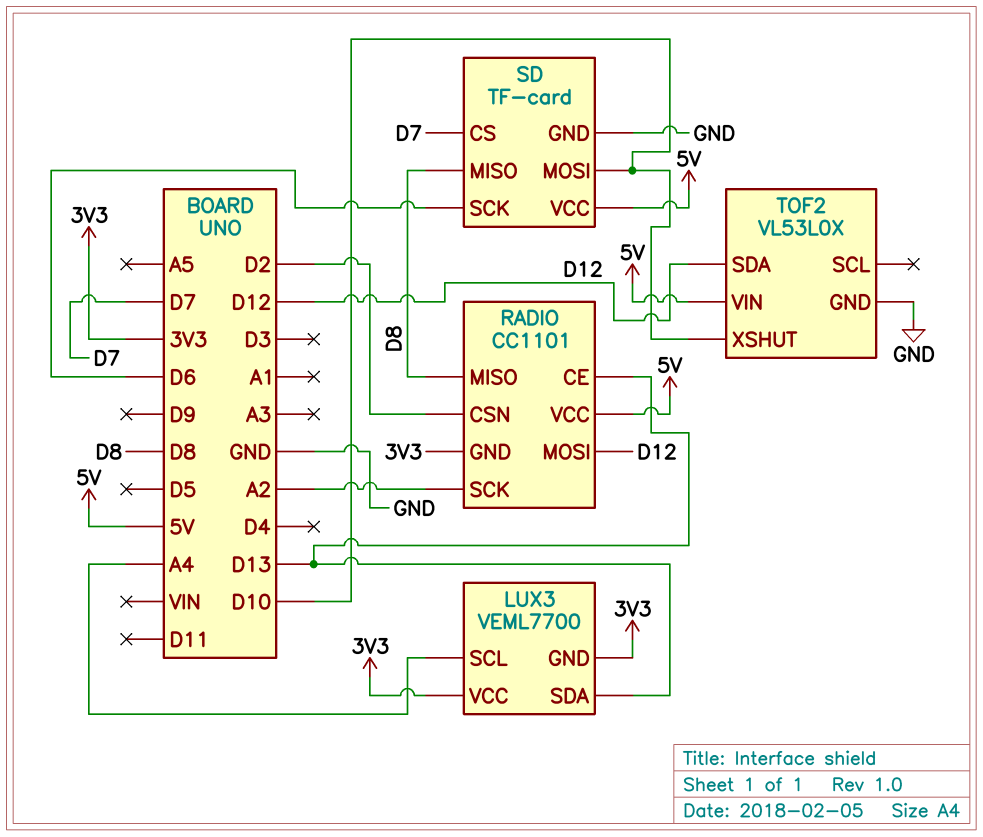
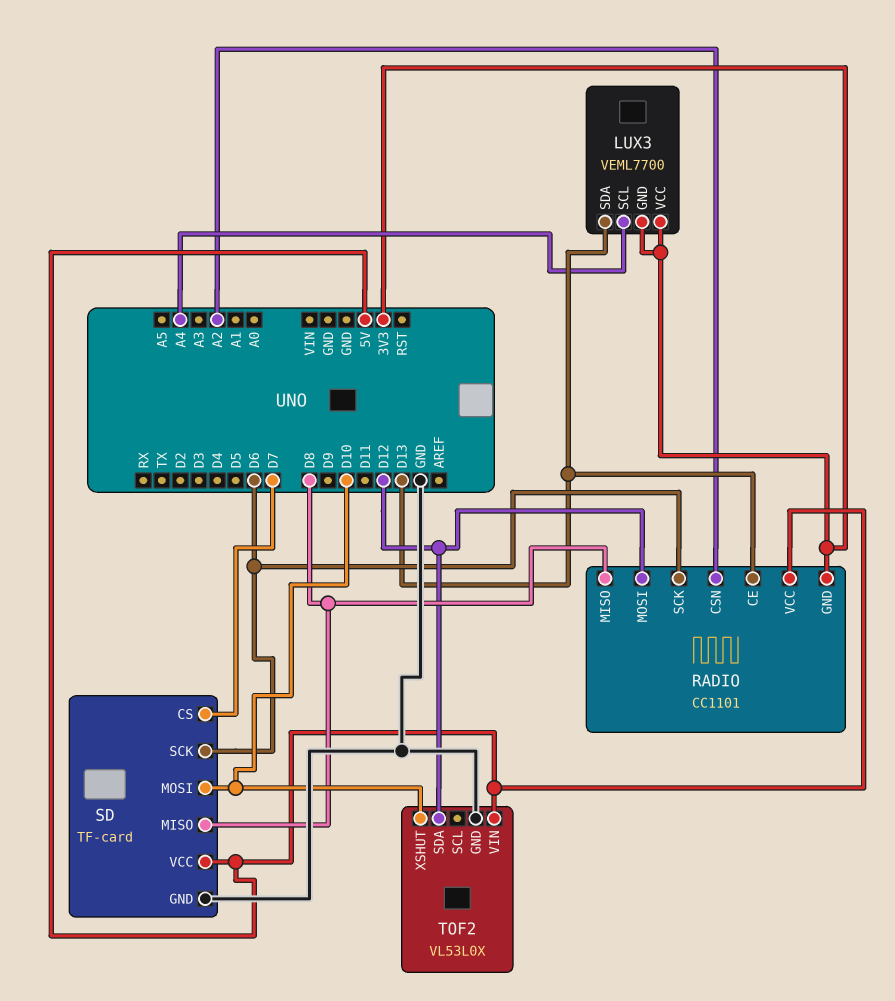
RADIO pin CSN: D2 -> A2
RADIO pin SCK: A2 -> D6

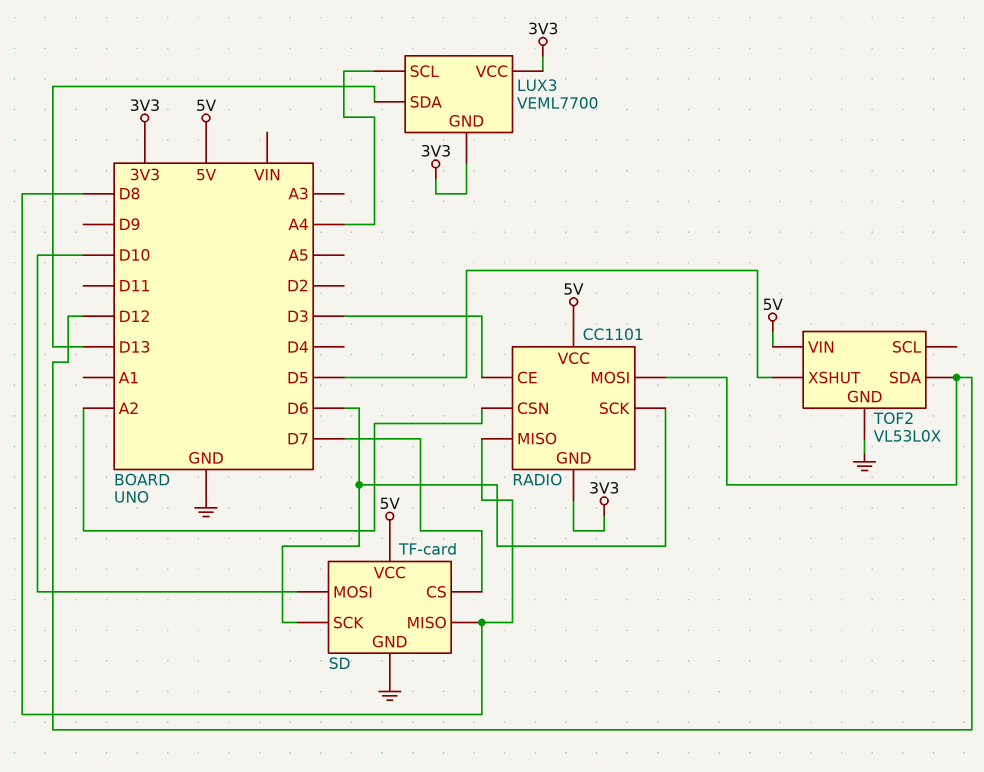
RADIO pin CE: D13 -> D3
TOF2 pin XSHUT: D10 -> D5

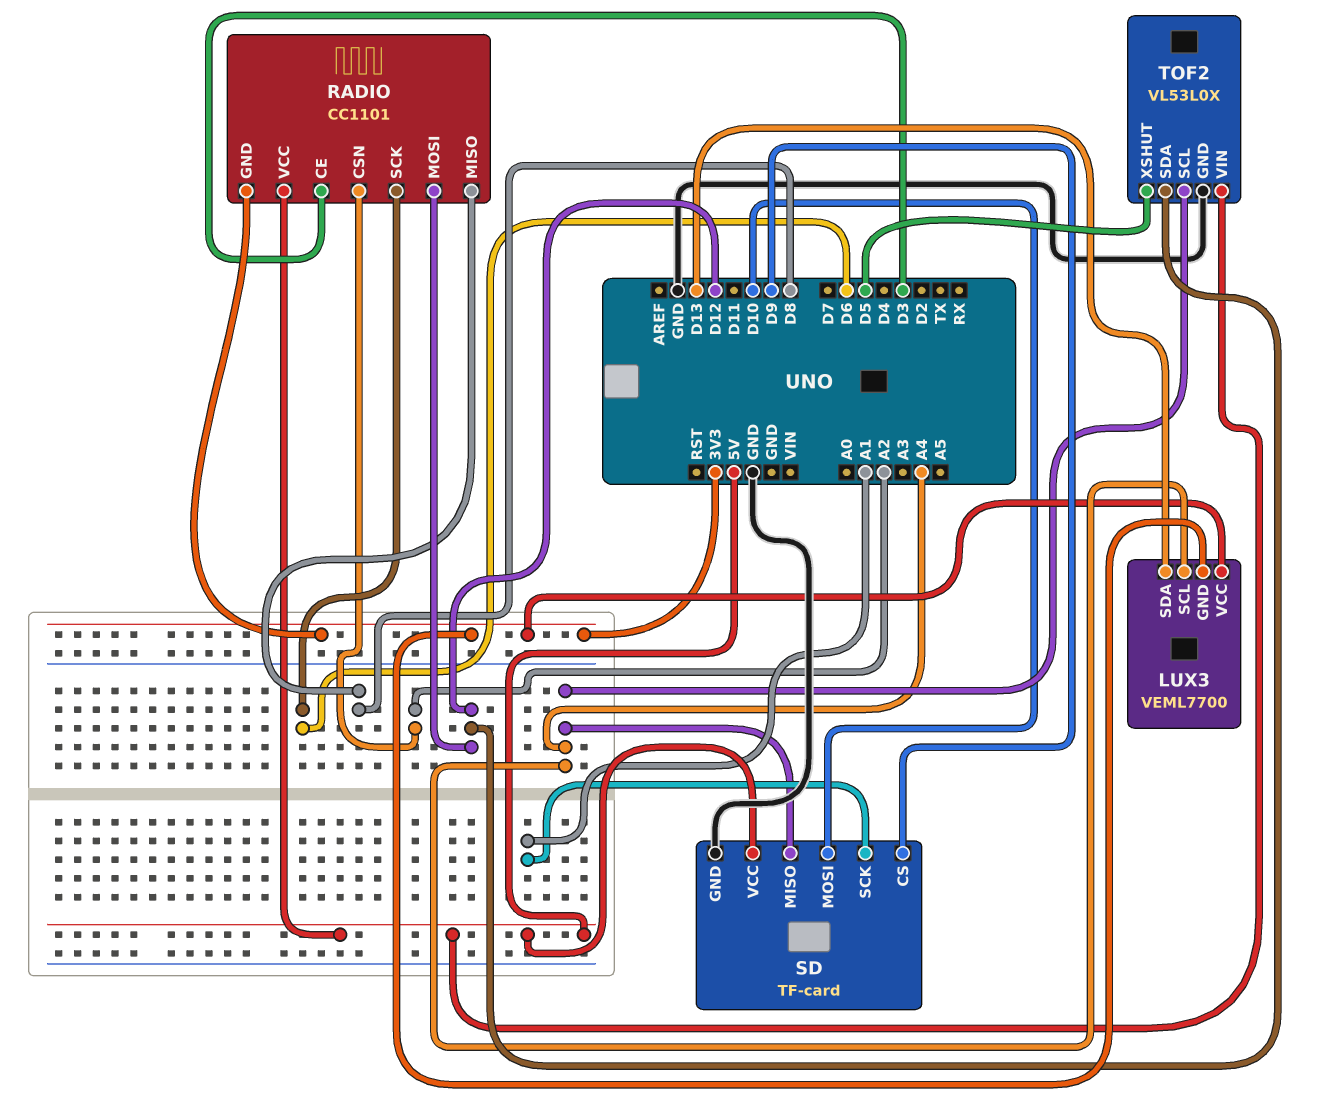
SD pin CS: D7 -> D9
SD pin MISO: D8 -> A4
SD pin SCK: D6 -> A1
TOF2 pin SCL: none -> A4

